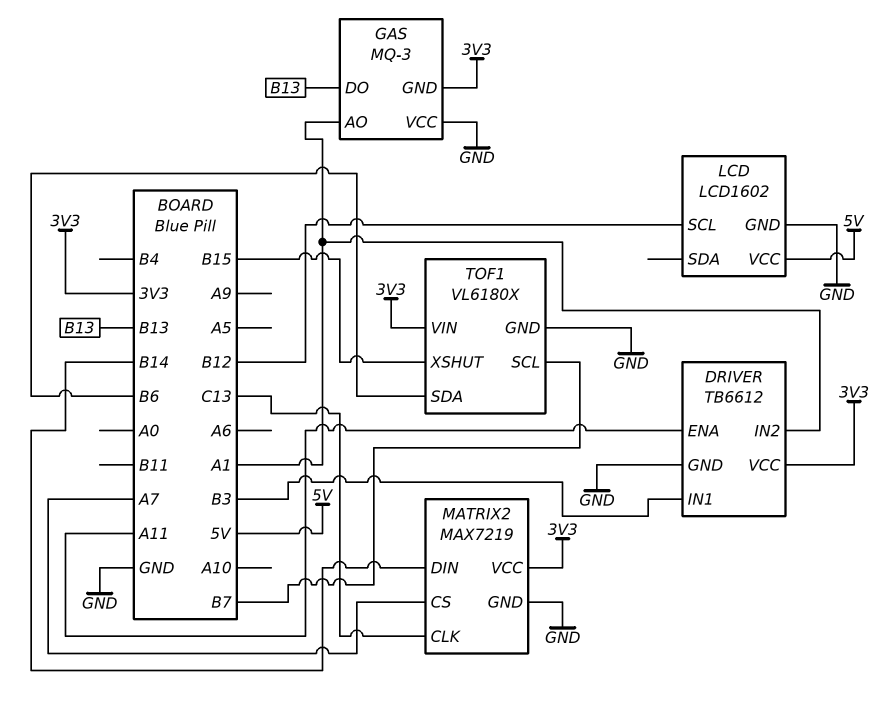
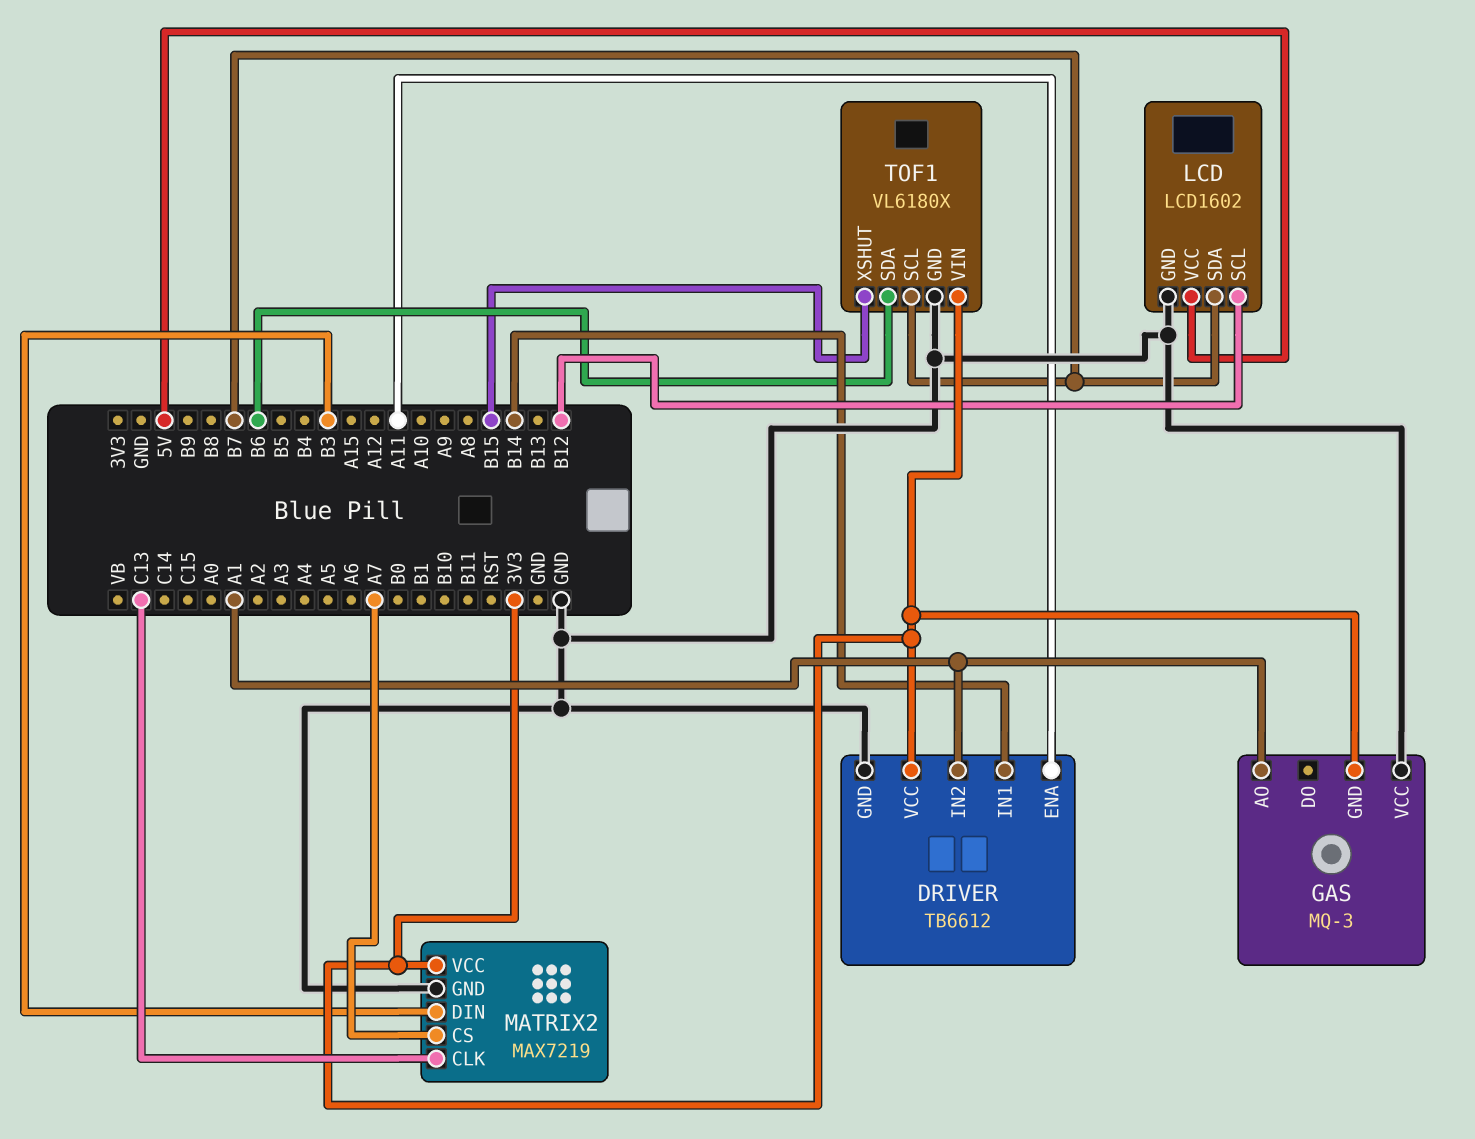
DRIVER pin IN1: B3 -> B14
GAS pin DO: B13 -> none
LCD pin SDA: none -> B7
MATRIX2 pin DIN: B14 -> B3

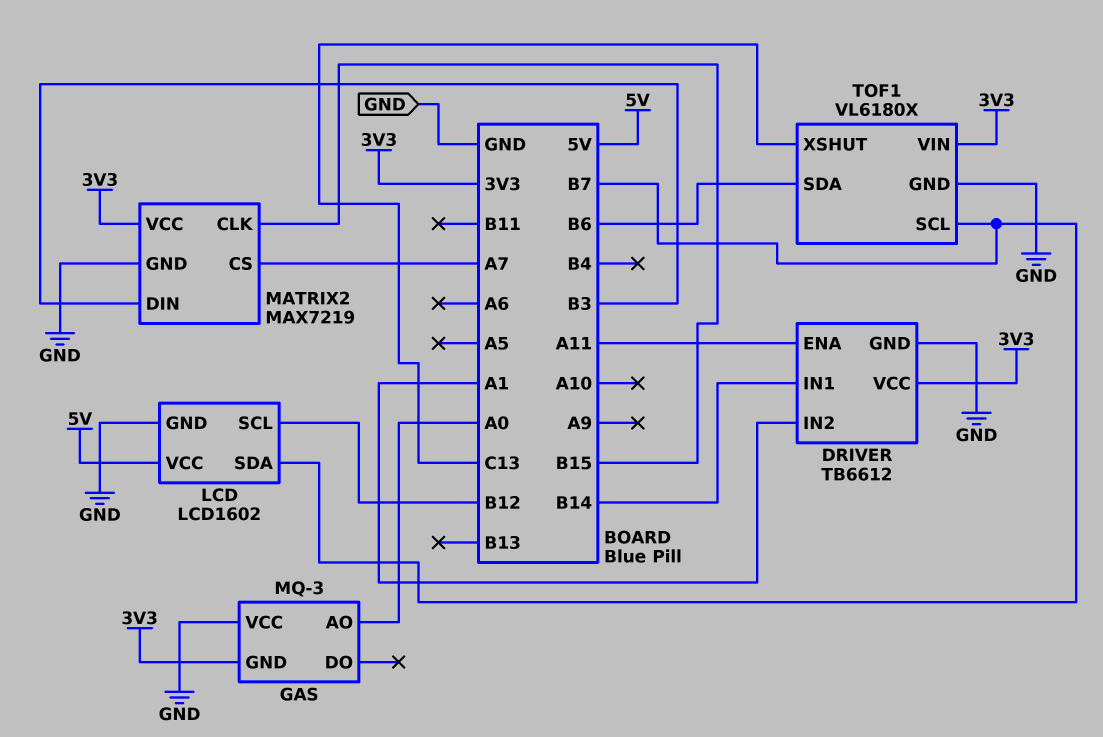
GAS pin AO: A1 -> A0
MATRIX2 pin CLK: C13 -> B15
TOF1 pin XSHUT: B15 -> C13

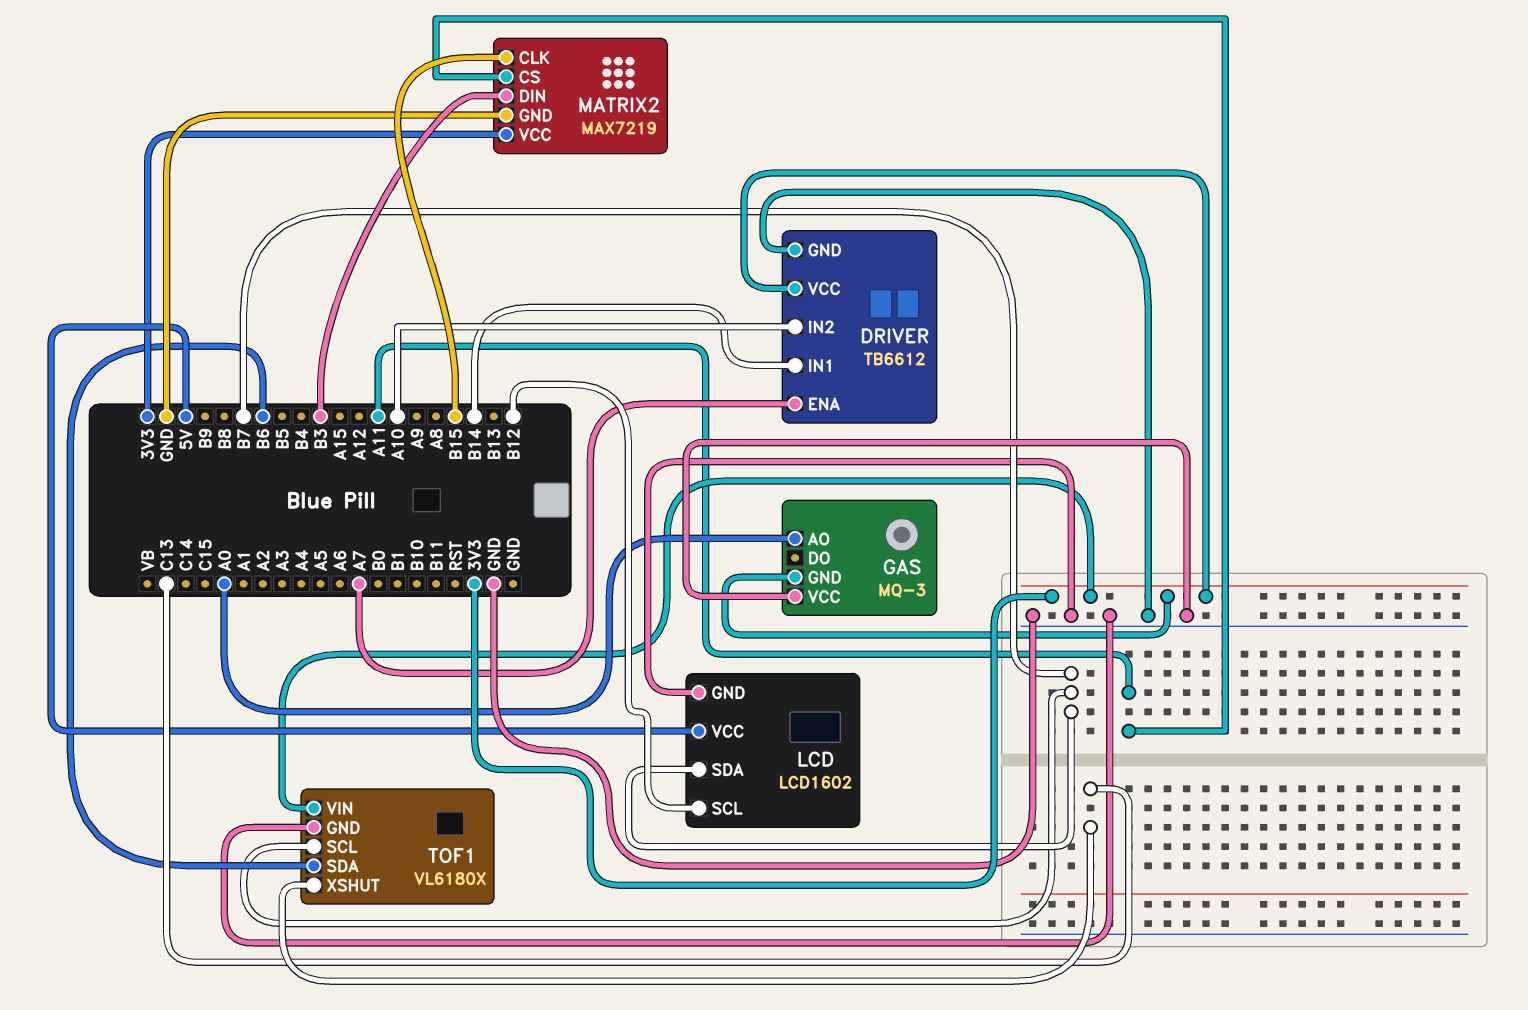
DRIVER pin ENA: A11 -> A7
DRIVER pin IN2: A1 -> A10
MATRIX2 pin CS: A7 -> A11

